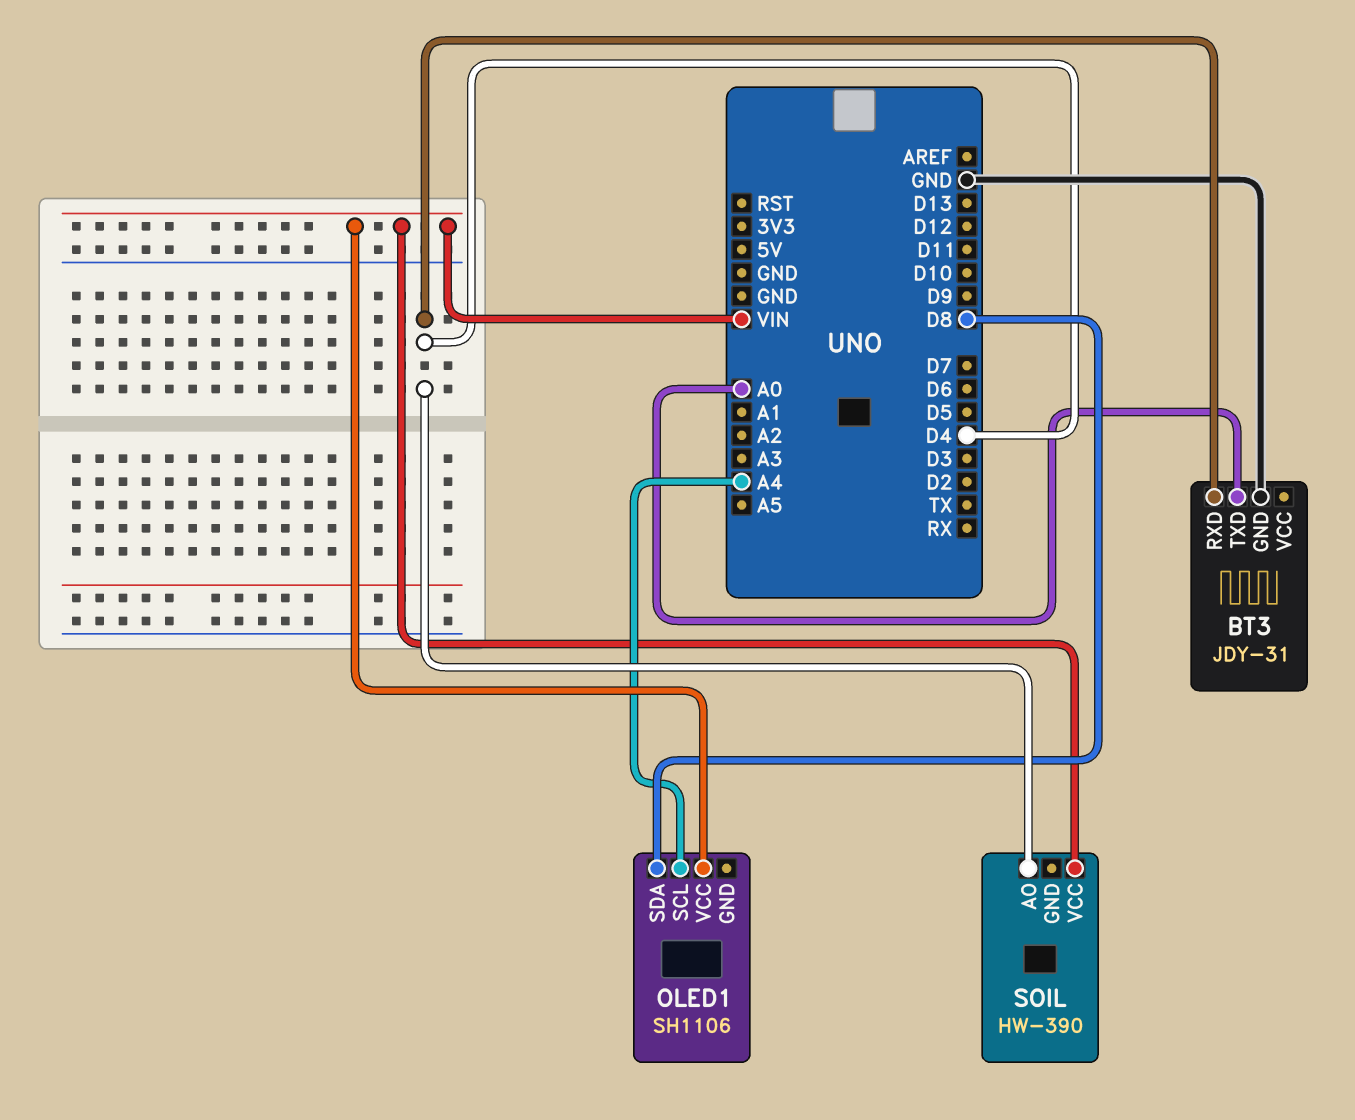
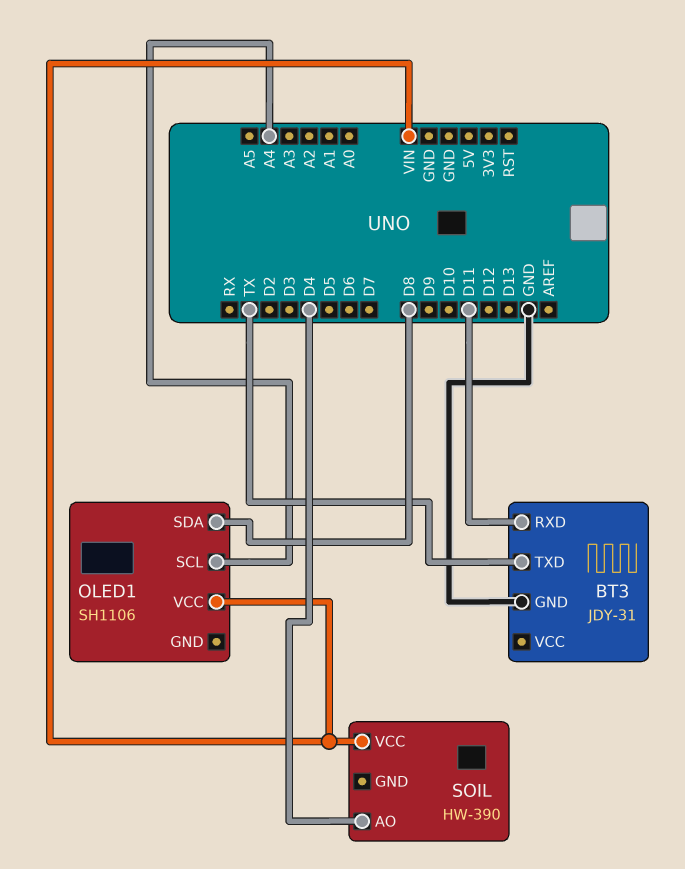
BT3 pin RXD: D4 -> D11
BT3 pin TXD: A0 -> TX

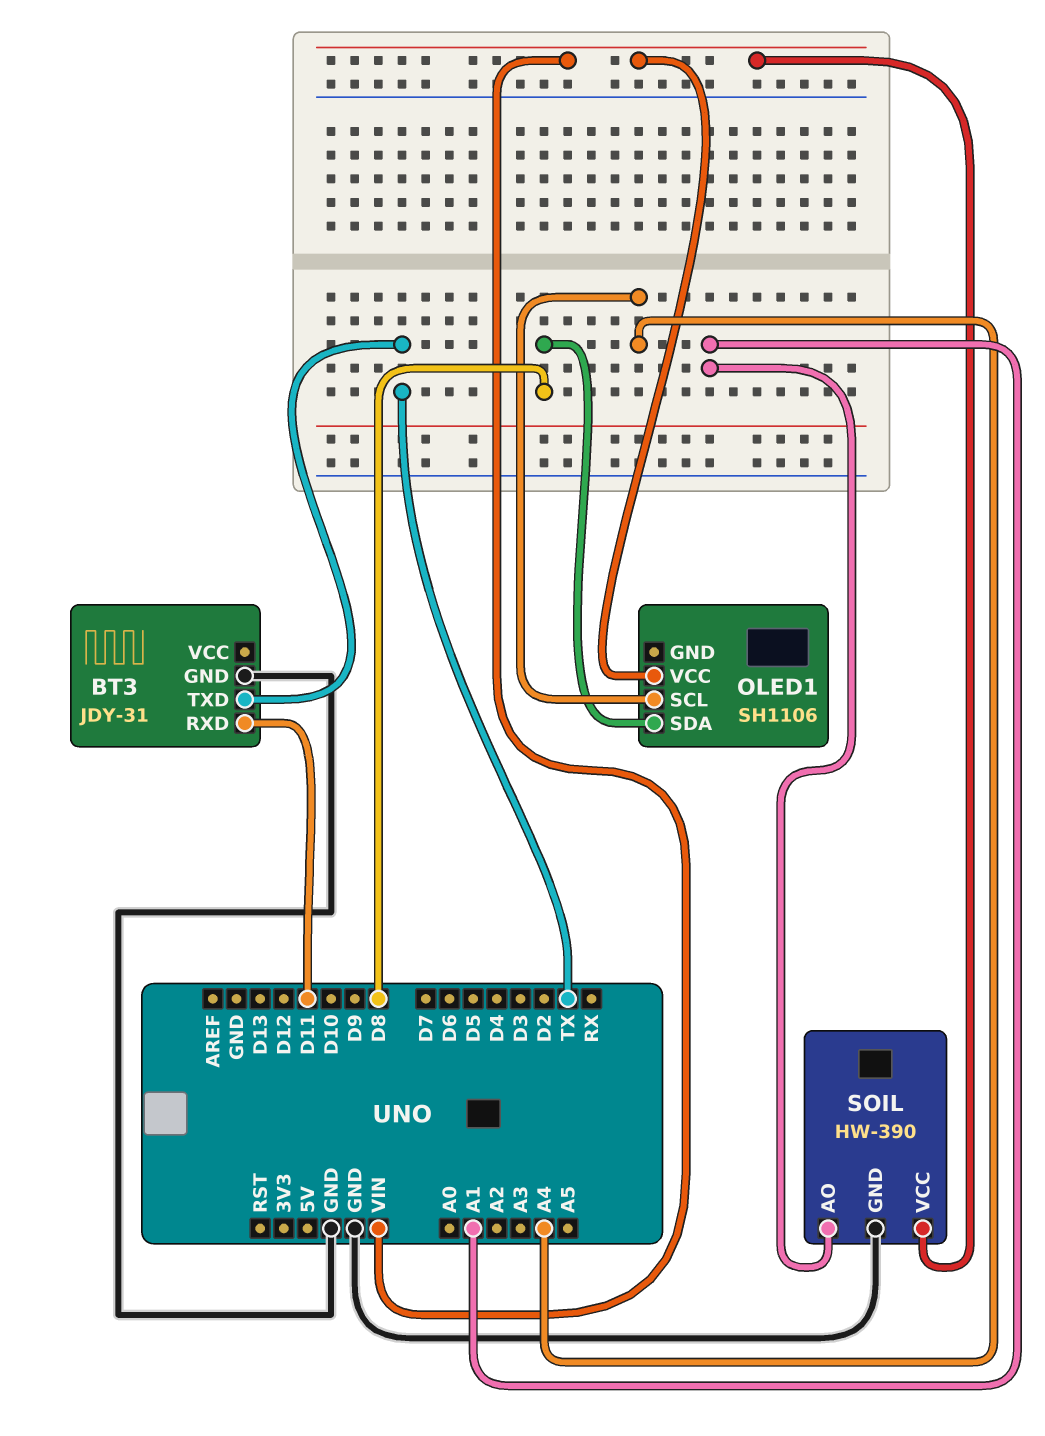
SOIL pin AO: D4 -> A1
SOIL pin GND: none -> GND

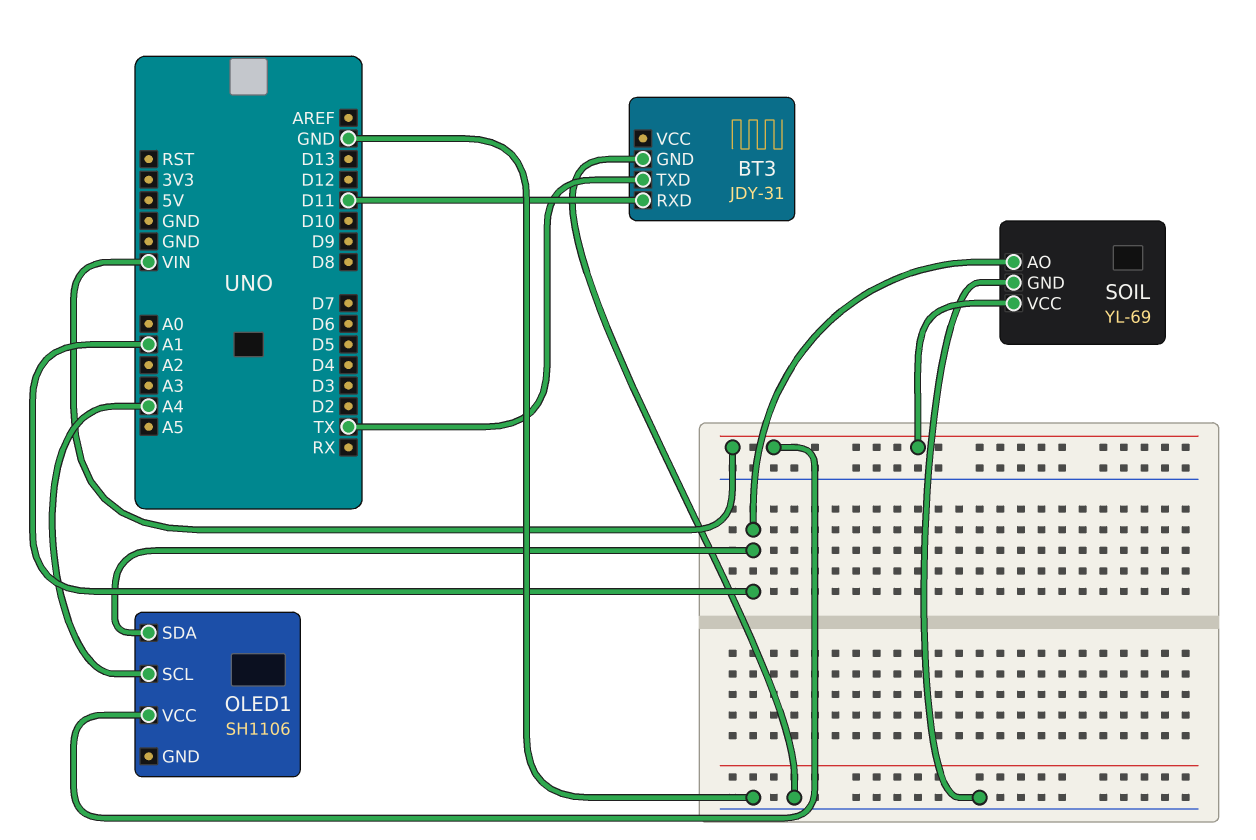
OLED1 pin SDA: D8 -> A1
SOIL: HW-390 -> YL-69

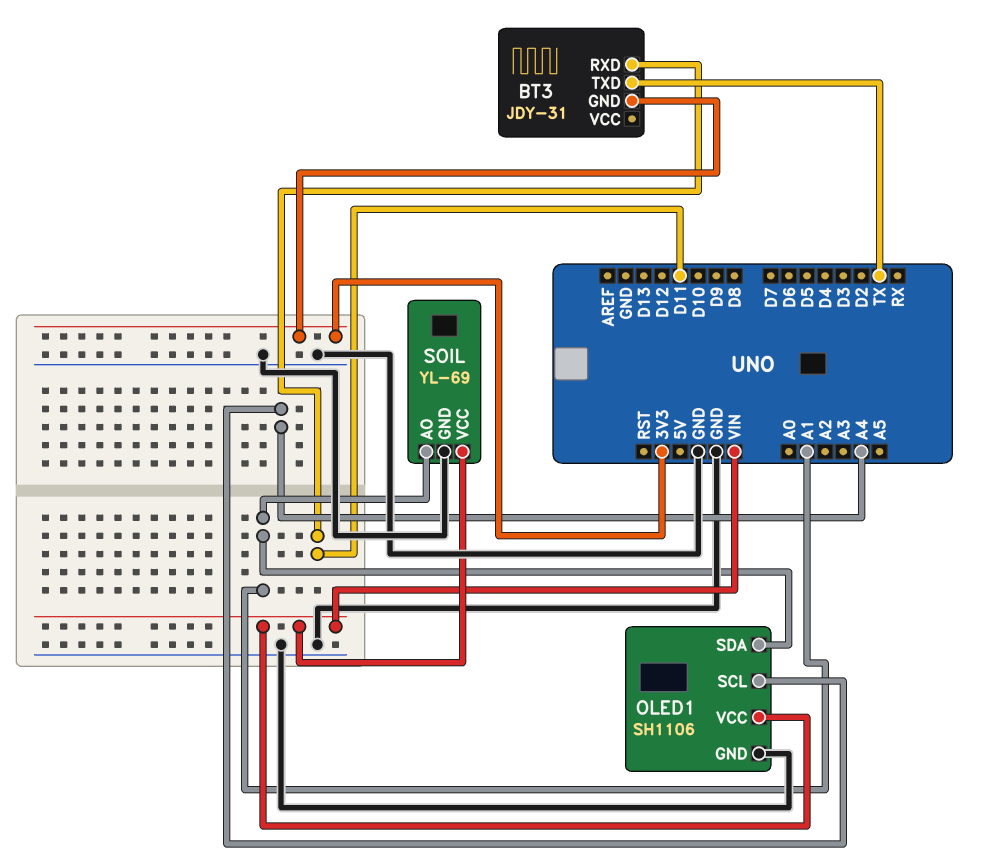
BT3 pin GND: GND -> 3V3
OLED1 pin GND: none -> GND

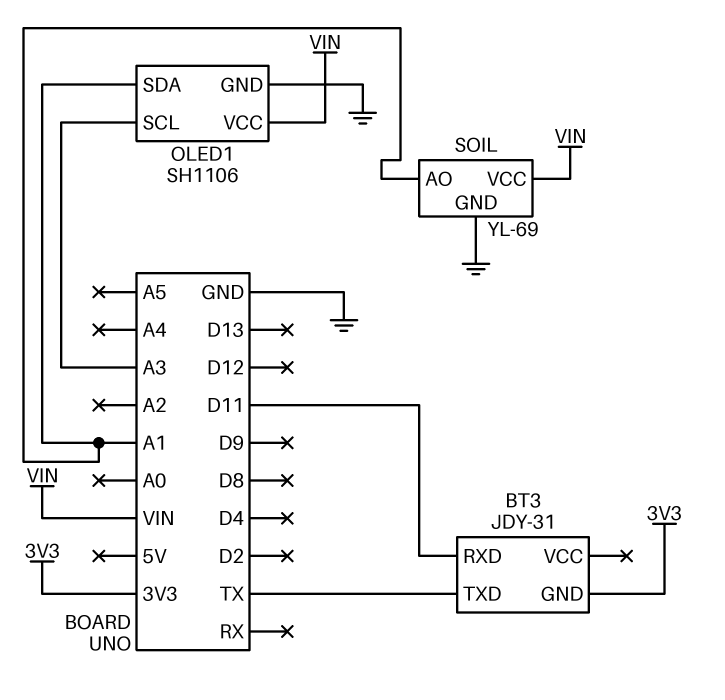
OLED1 pin SCL: A4 -> A3

